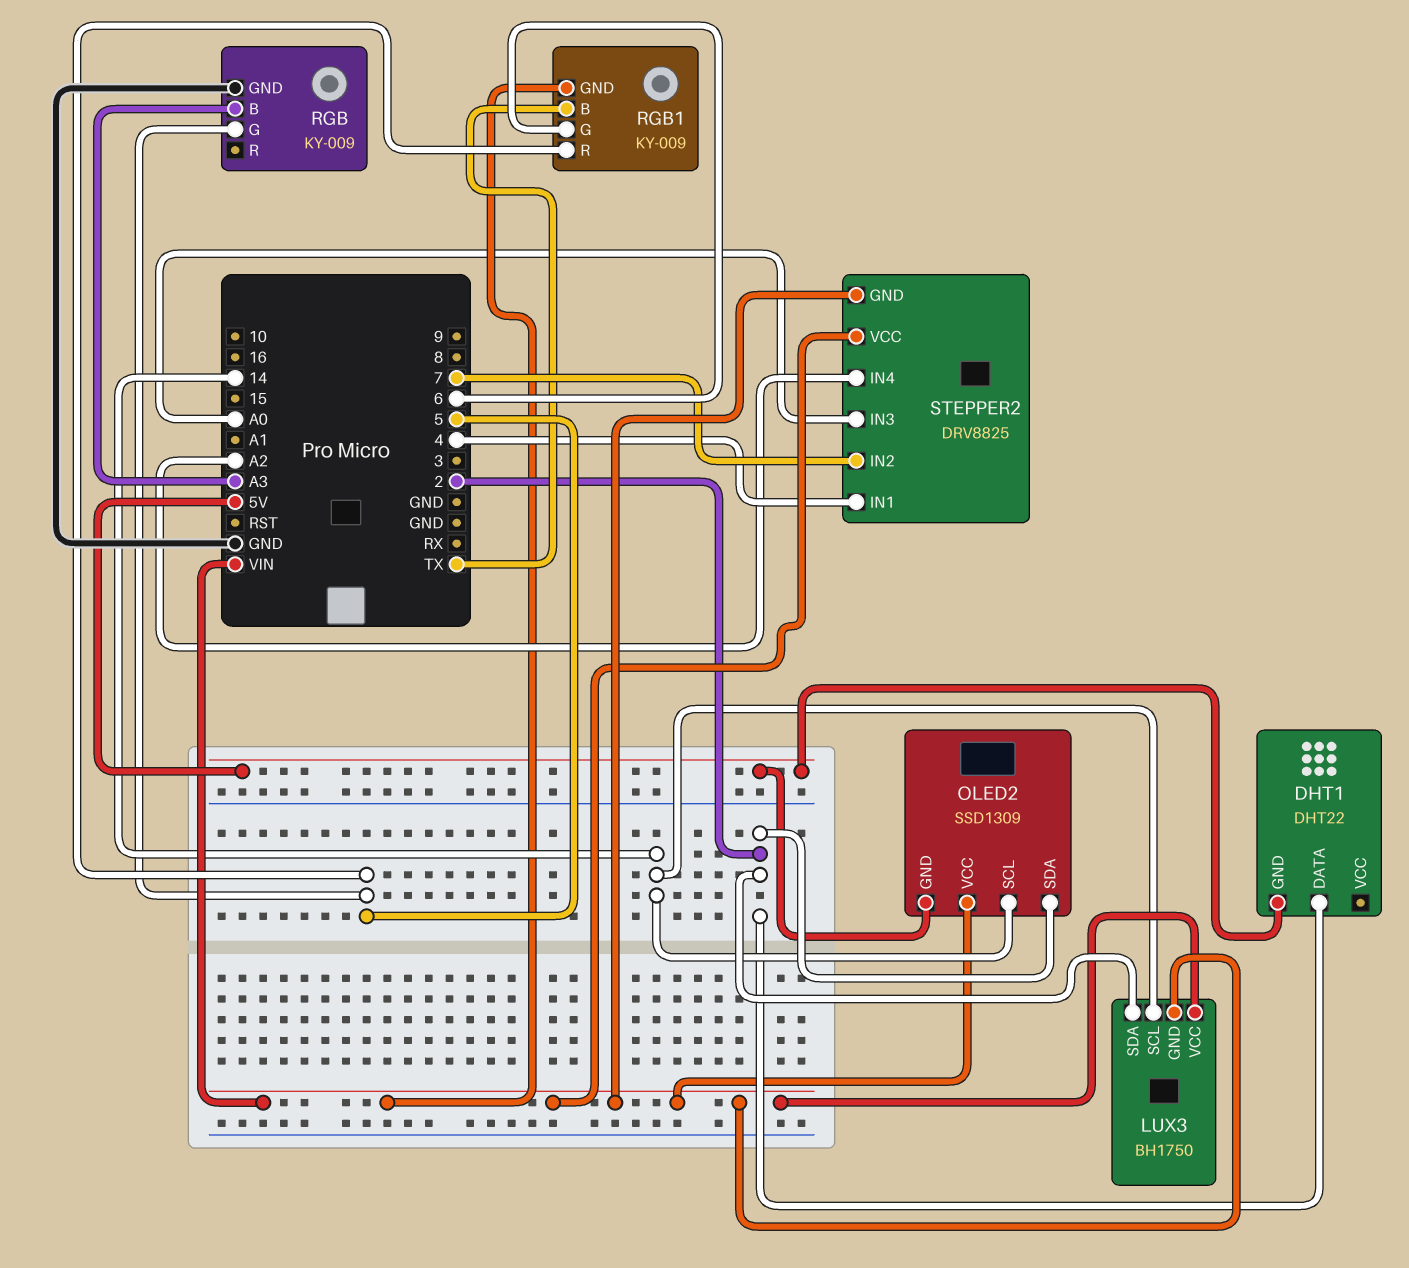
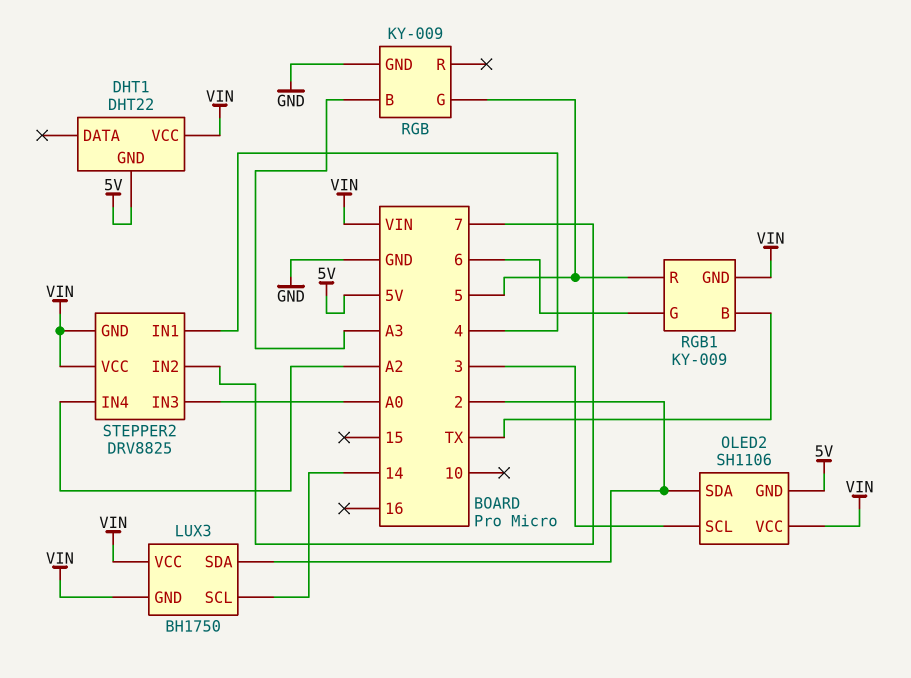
DHT1 pin DATA: 2 -> none
DHT1 pin VCC: none -> VIN
OLED2: SSD1309 -> SH1106
OLED2 pin SCL: 14 -> 3

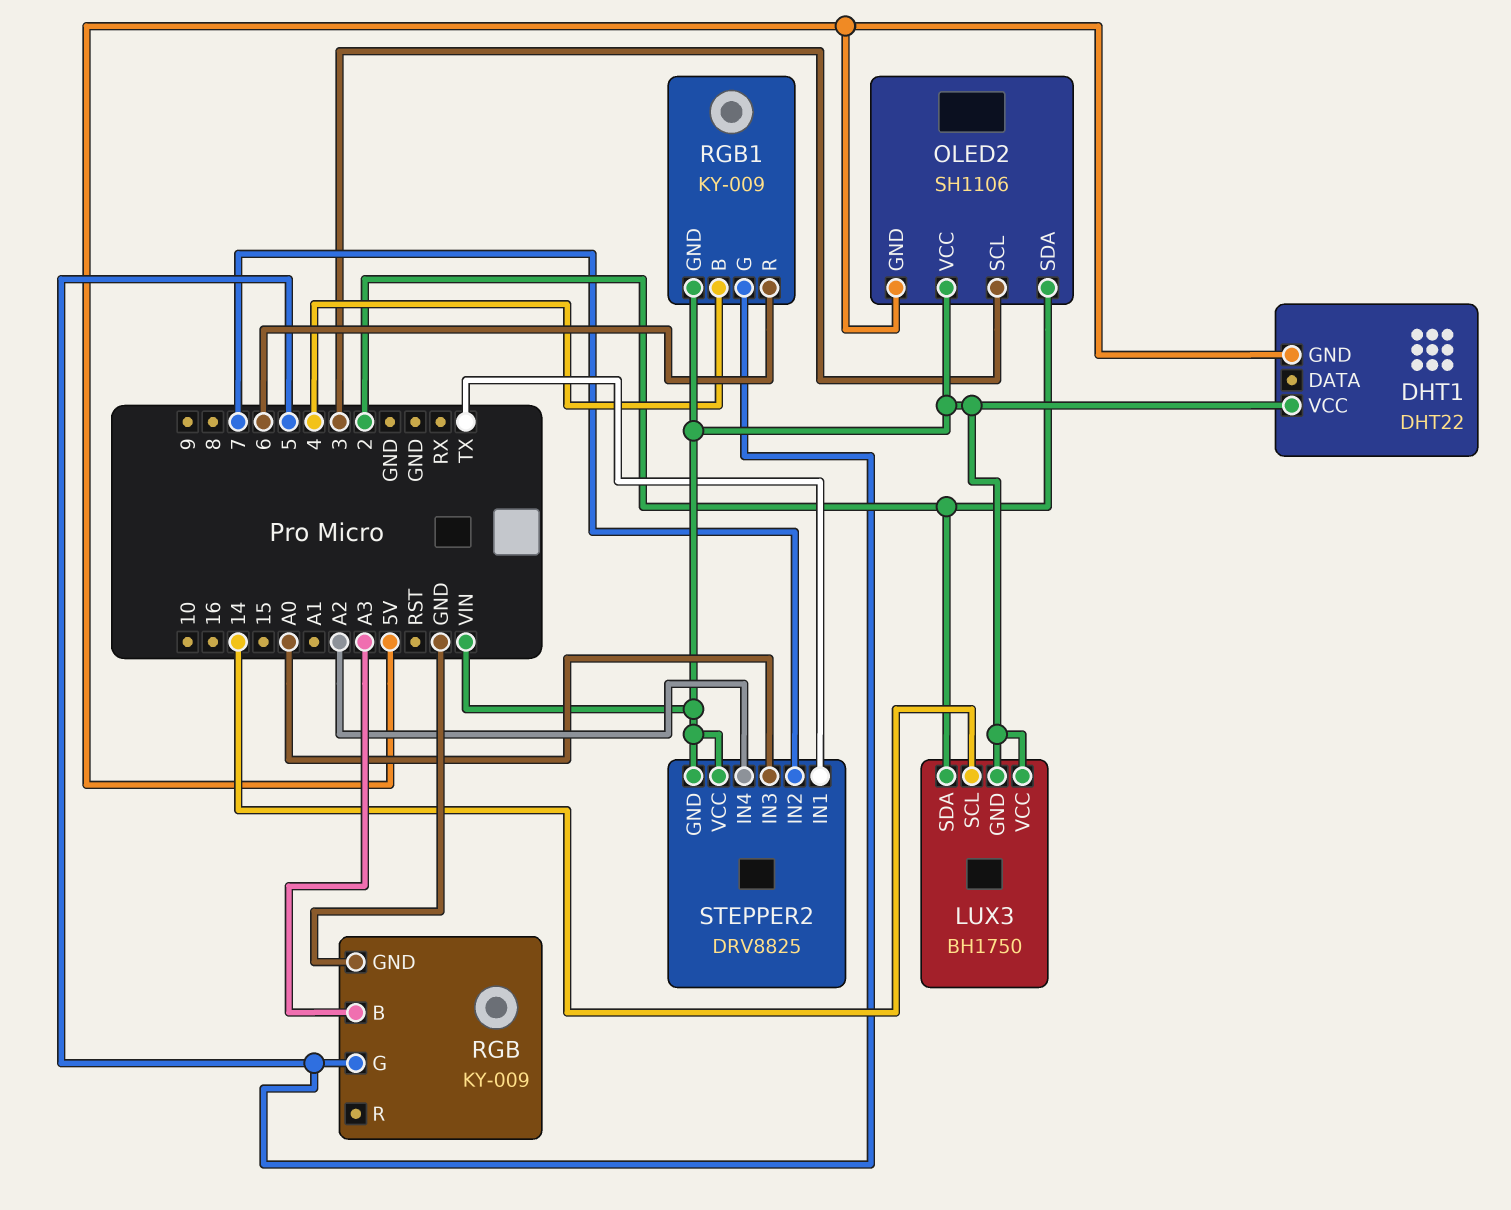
RGB1 pin B: TX -> 4
RGB1 pin G: 6 -> 5
RGB1 pin R: 5 -> 6
STEPPER2 pin IN1: 4 -> TX

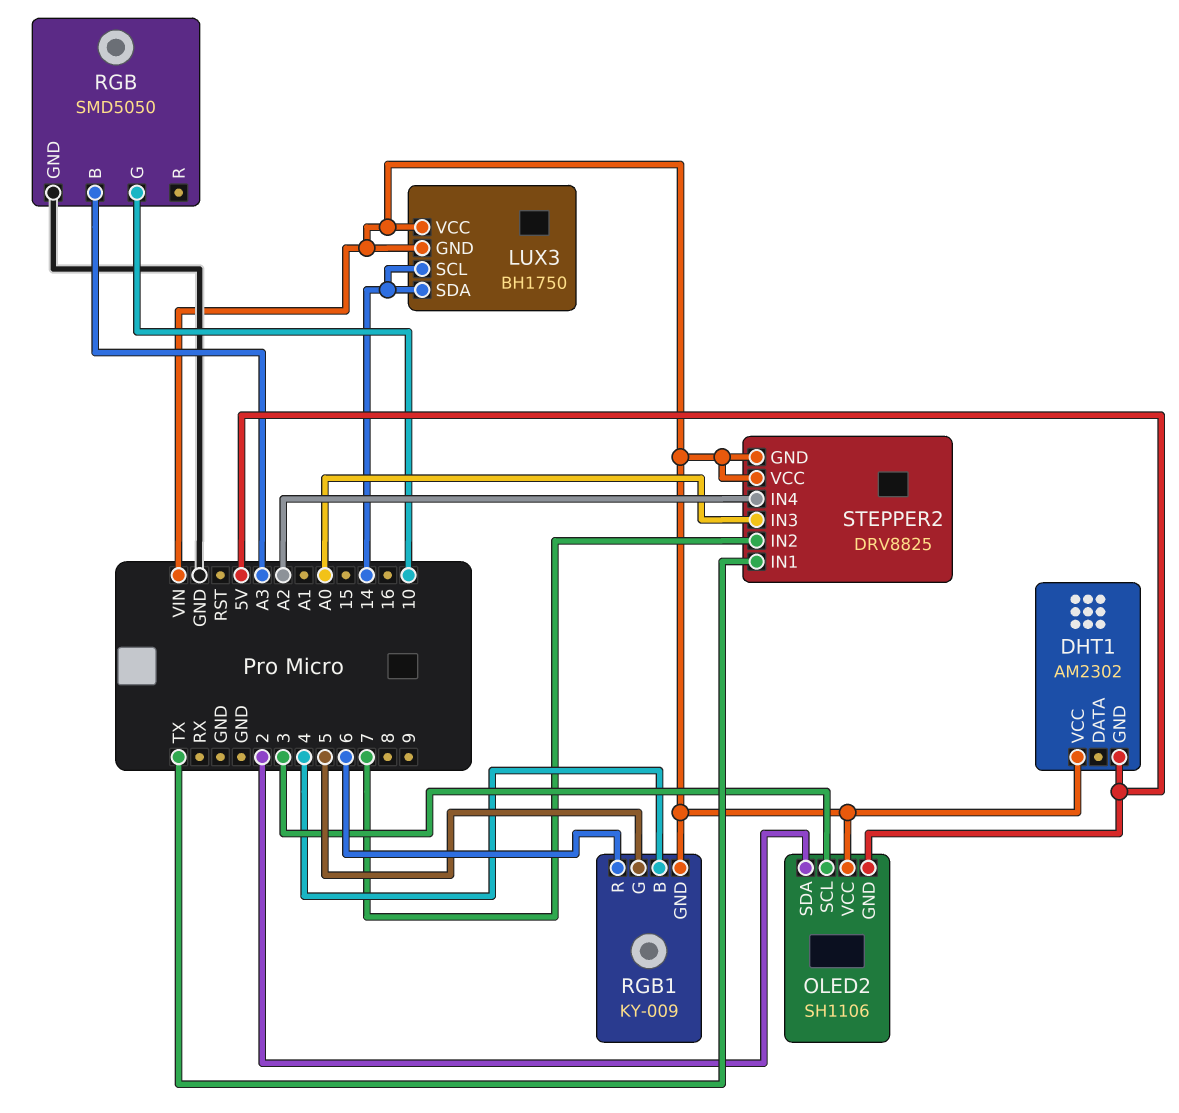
DHT1: DHT22 -> AM2302
LUX3 pin SDA: 2 -> 14
RGB: KY-009 -> SMD5050
RGB pin G: 5 -> 10

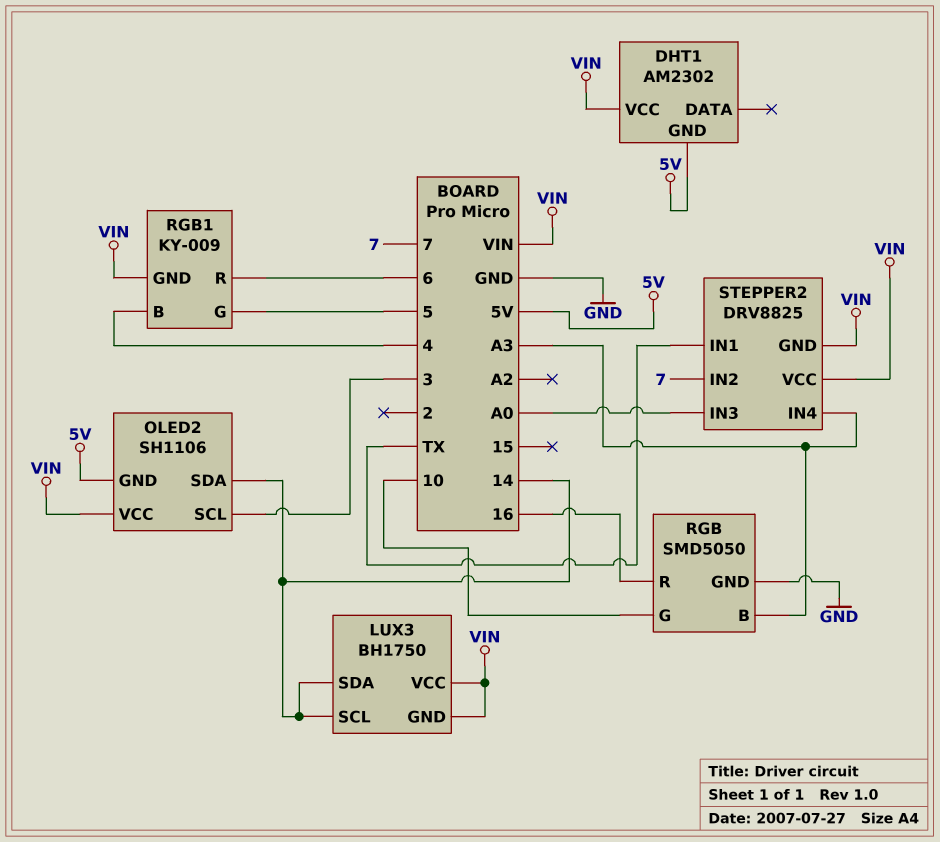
OLED2 pin SDA: 2 -> 14
RGB pin R: none -> 16
STEPPER2 pin IN4: A2 -> A3

